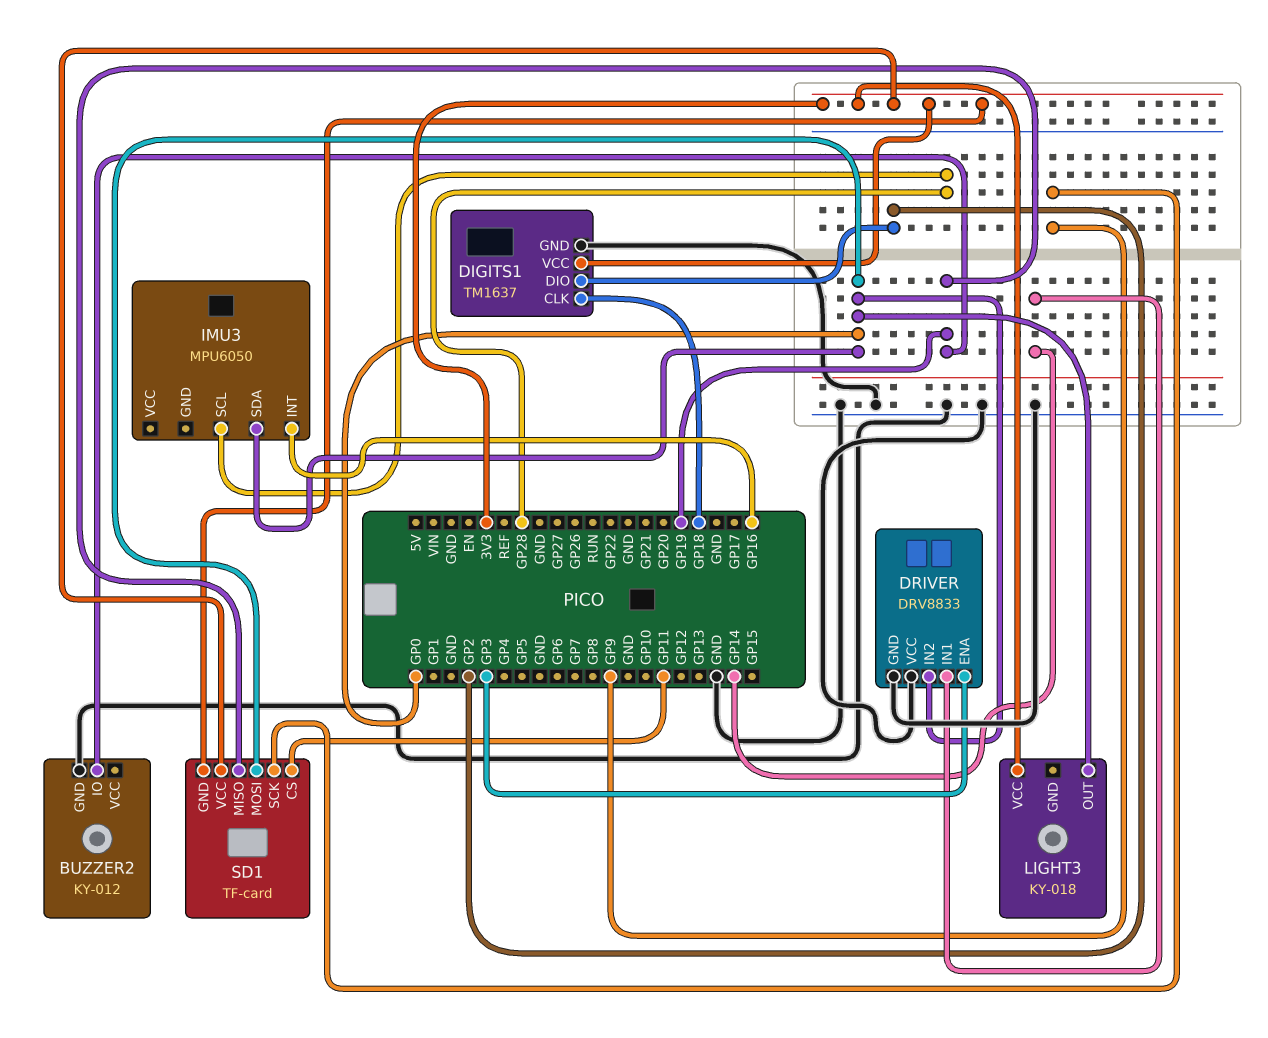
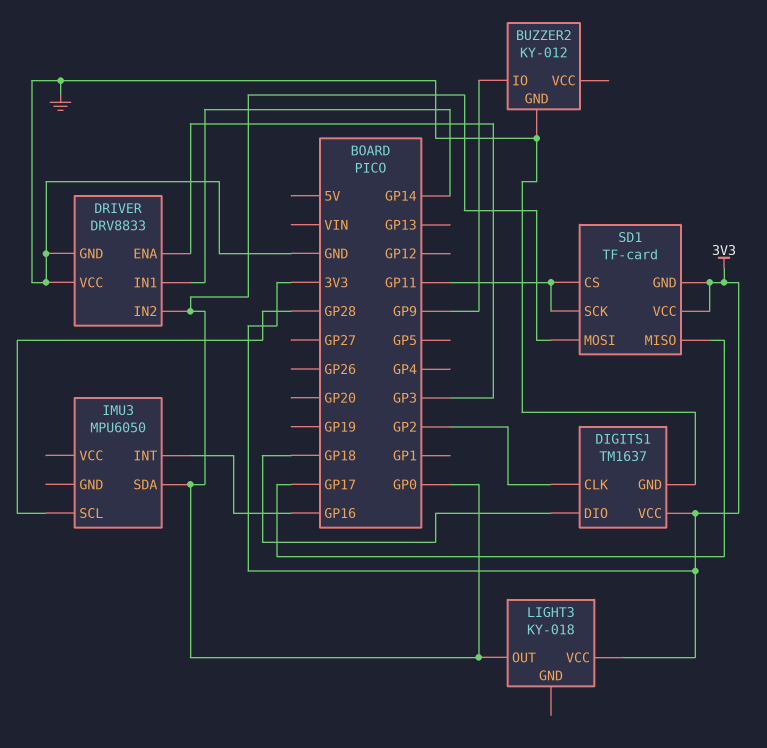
BUZZER2 pin IO: GP19 -> GP9
DIGITS1 pin CLK: GP18 -> GP2
DIGITS1 pin DIO: GP2 -> GP18
SD1 pin MISO: GP19 -> GP17
SD1 pin SCK: GP9 -> GP11

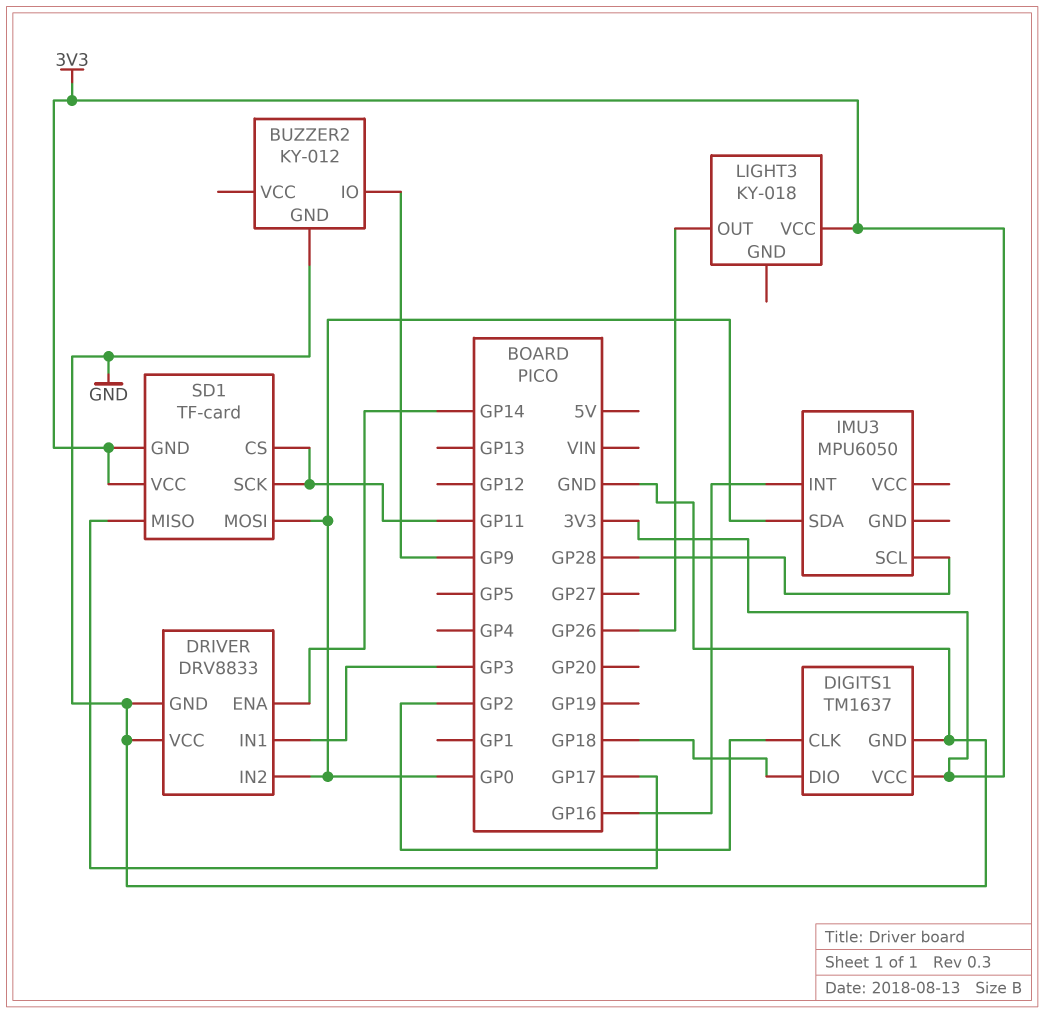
DRIVER pin ENA: GP3 -> GP14
DRIVER pin IN1: GP14 -> GP3
LIGHT3 pin OUT: GP0 -> GP26

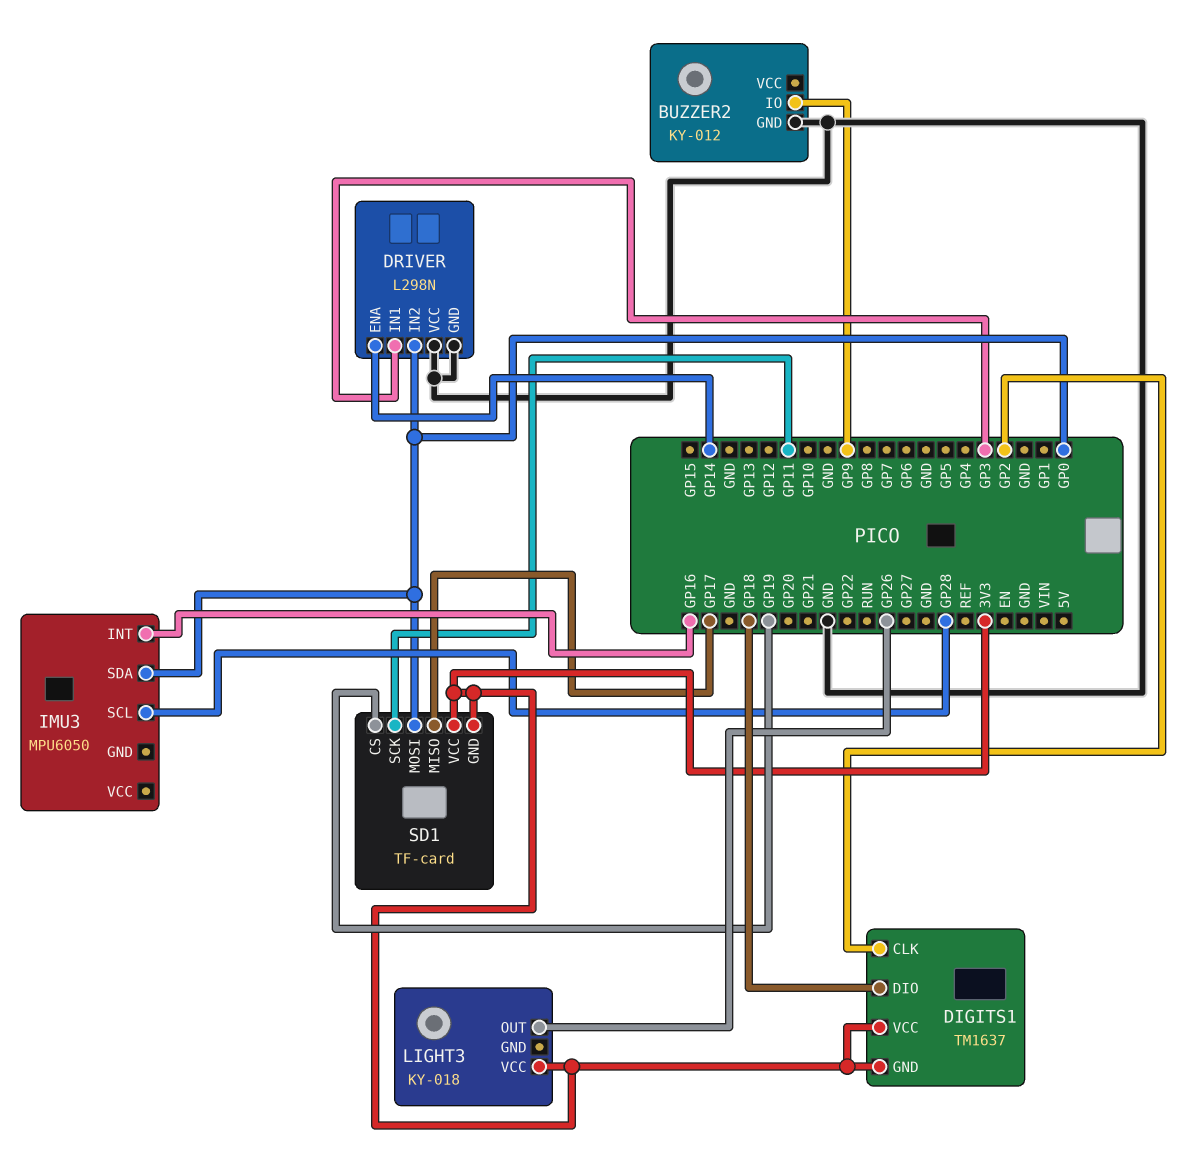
DIGITS1 pin GND: GND -> 3V3
DRIVER: DRV8833 -> L298N
SD1 pin CS: GP11 -> GP19

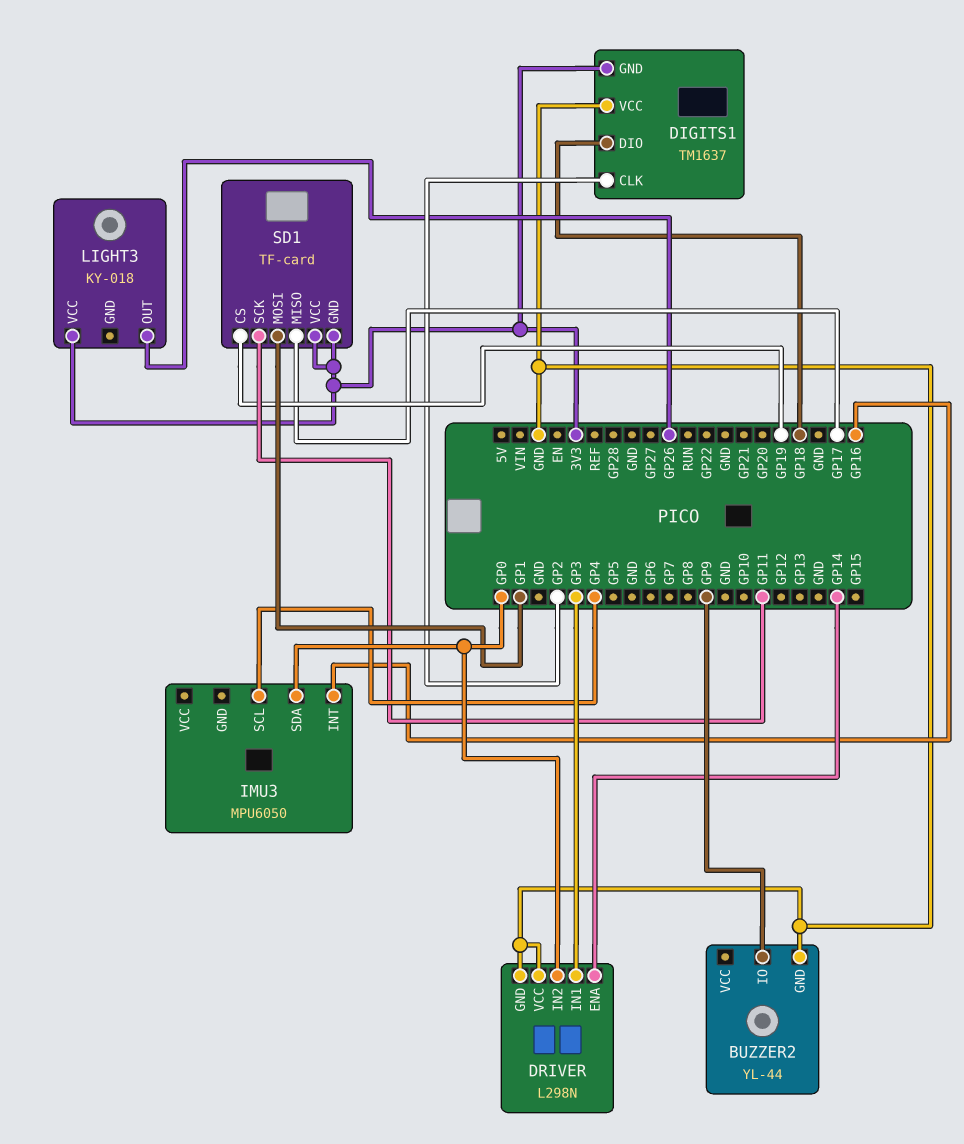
BUZZER2: KY-012 -> YL-44
DIGITS1 pin VCC: 3V3 -> GND
IMU3 pin SCL: GP28 -> GP4
SD1 pin MOSI: GP0 -> GP1

